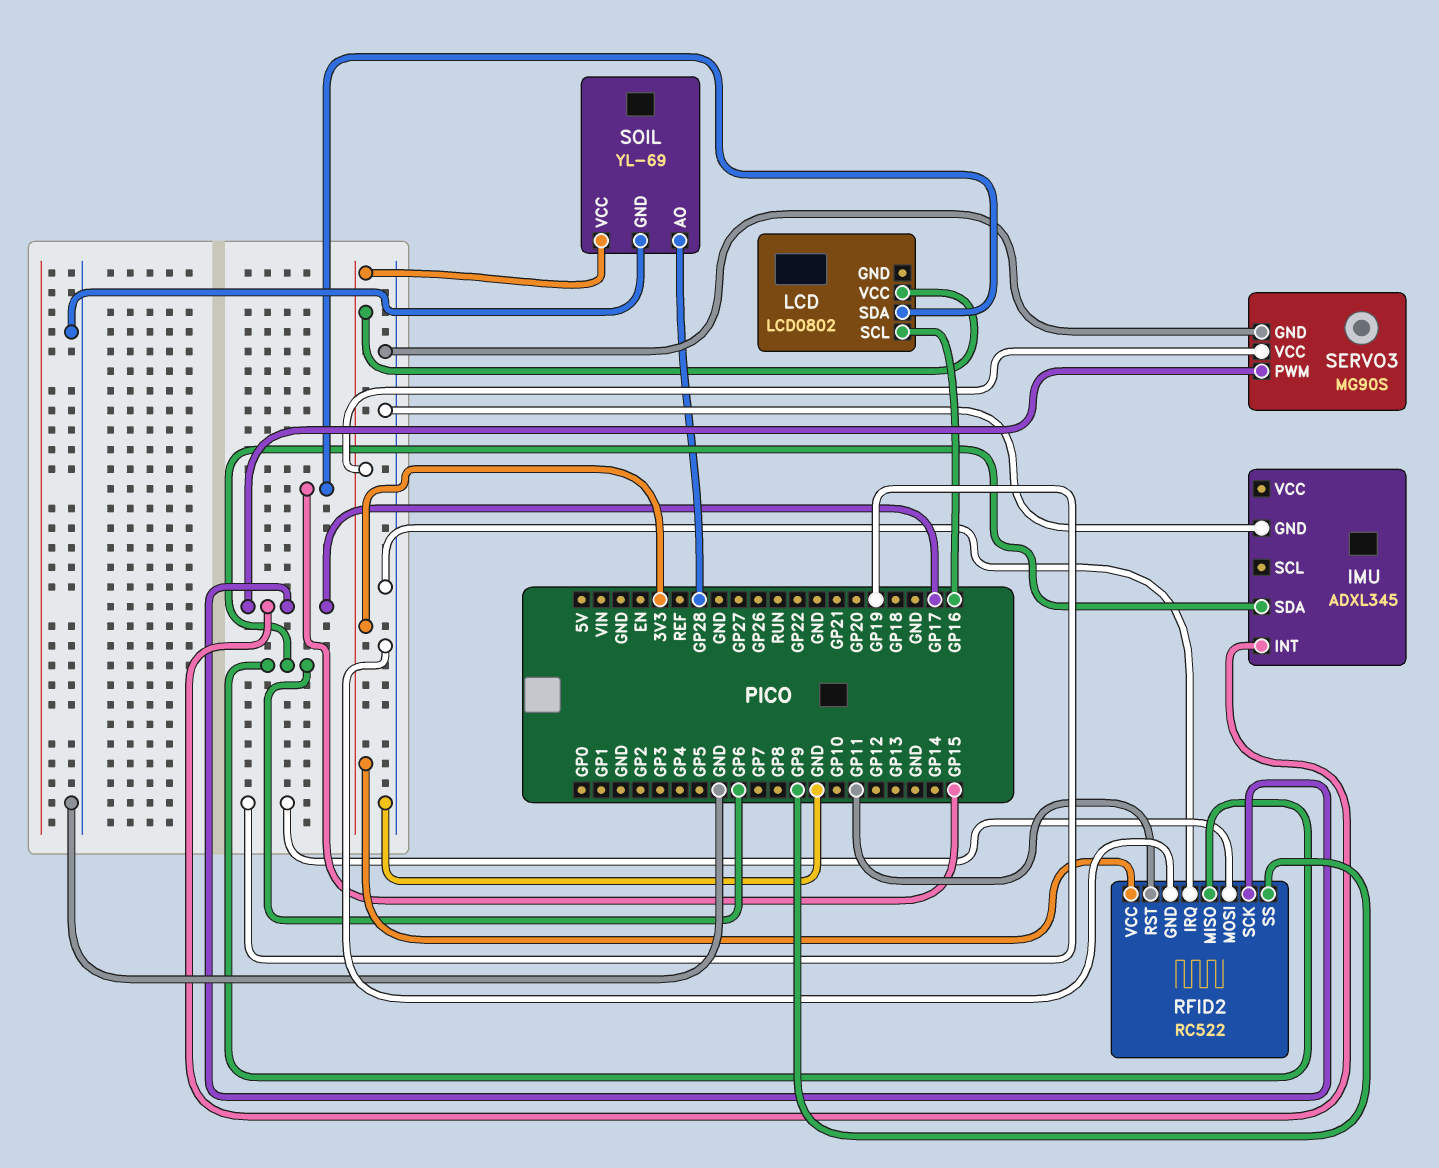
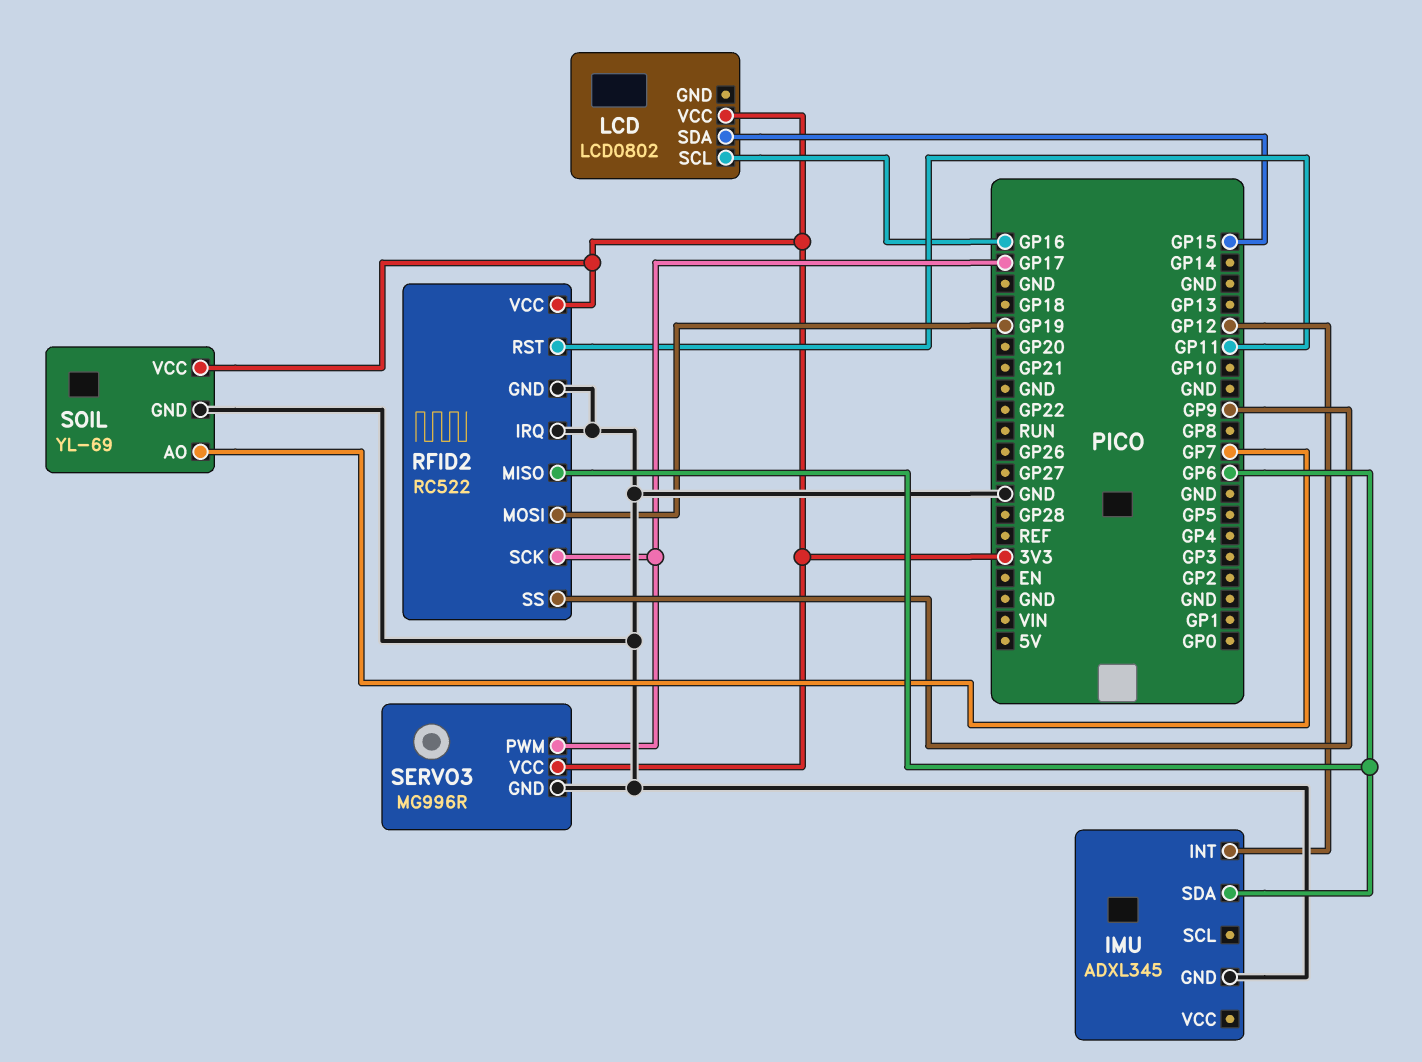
IMU pin INT: GP17 -> GP12
SERVO3: MG90S -> MG996R
SOIL pin AO: GP28 -> GP7

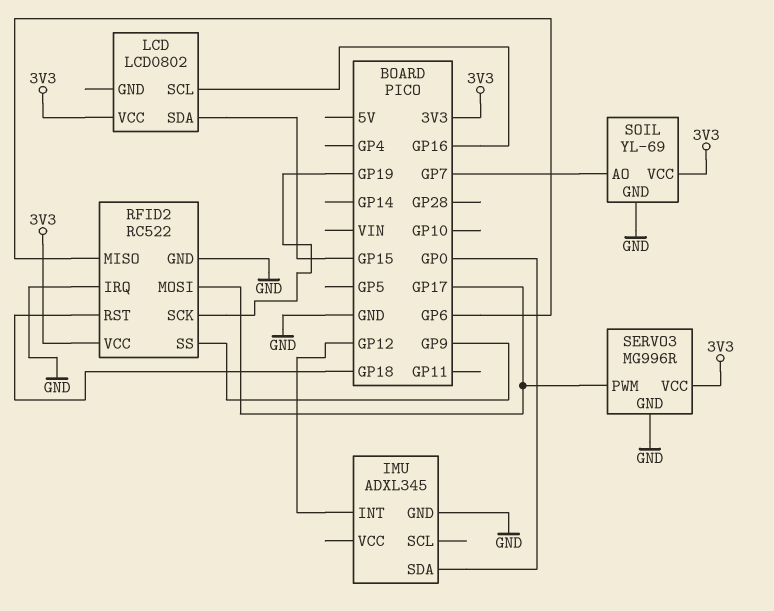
IMU pin SDA: GP6 -> GP0
RFID2 pin MOSI: GP19 -> GP17
RFID2 pin RST: GP11 -> GP18
RFID2 pin SCK: GP17 -> GP19

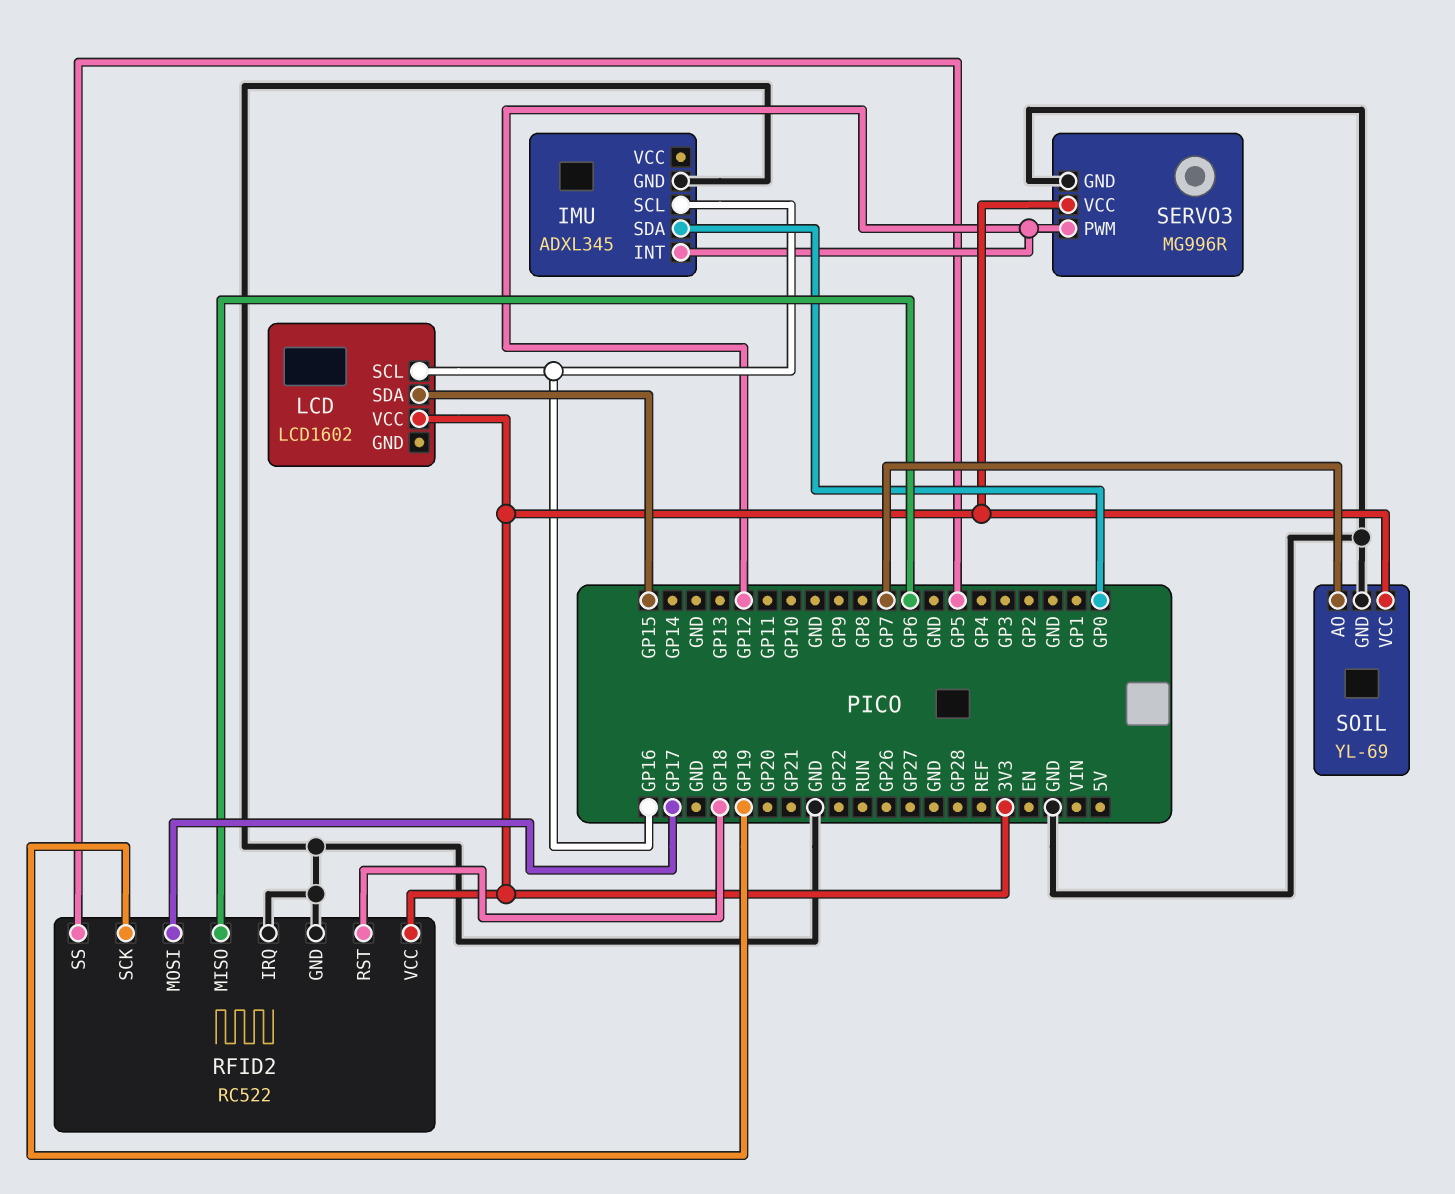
IMU pin SCL: none -> GP16
LCD: LCD0802 -> LCD1602
RFID2 pin SS: GP9 -> GP5
SERVO3 pin PWM: GP17 -> GP12

